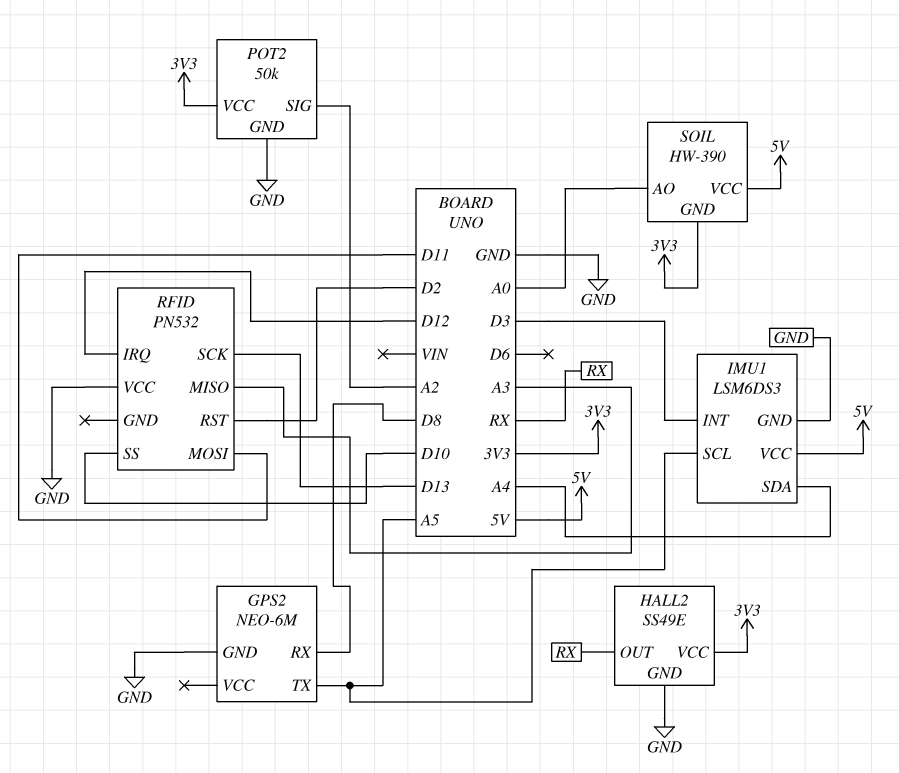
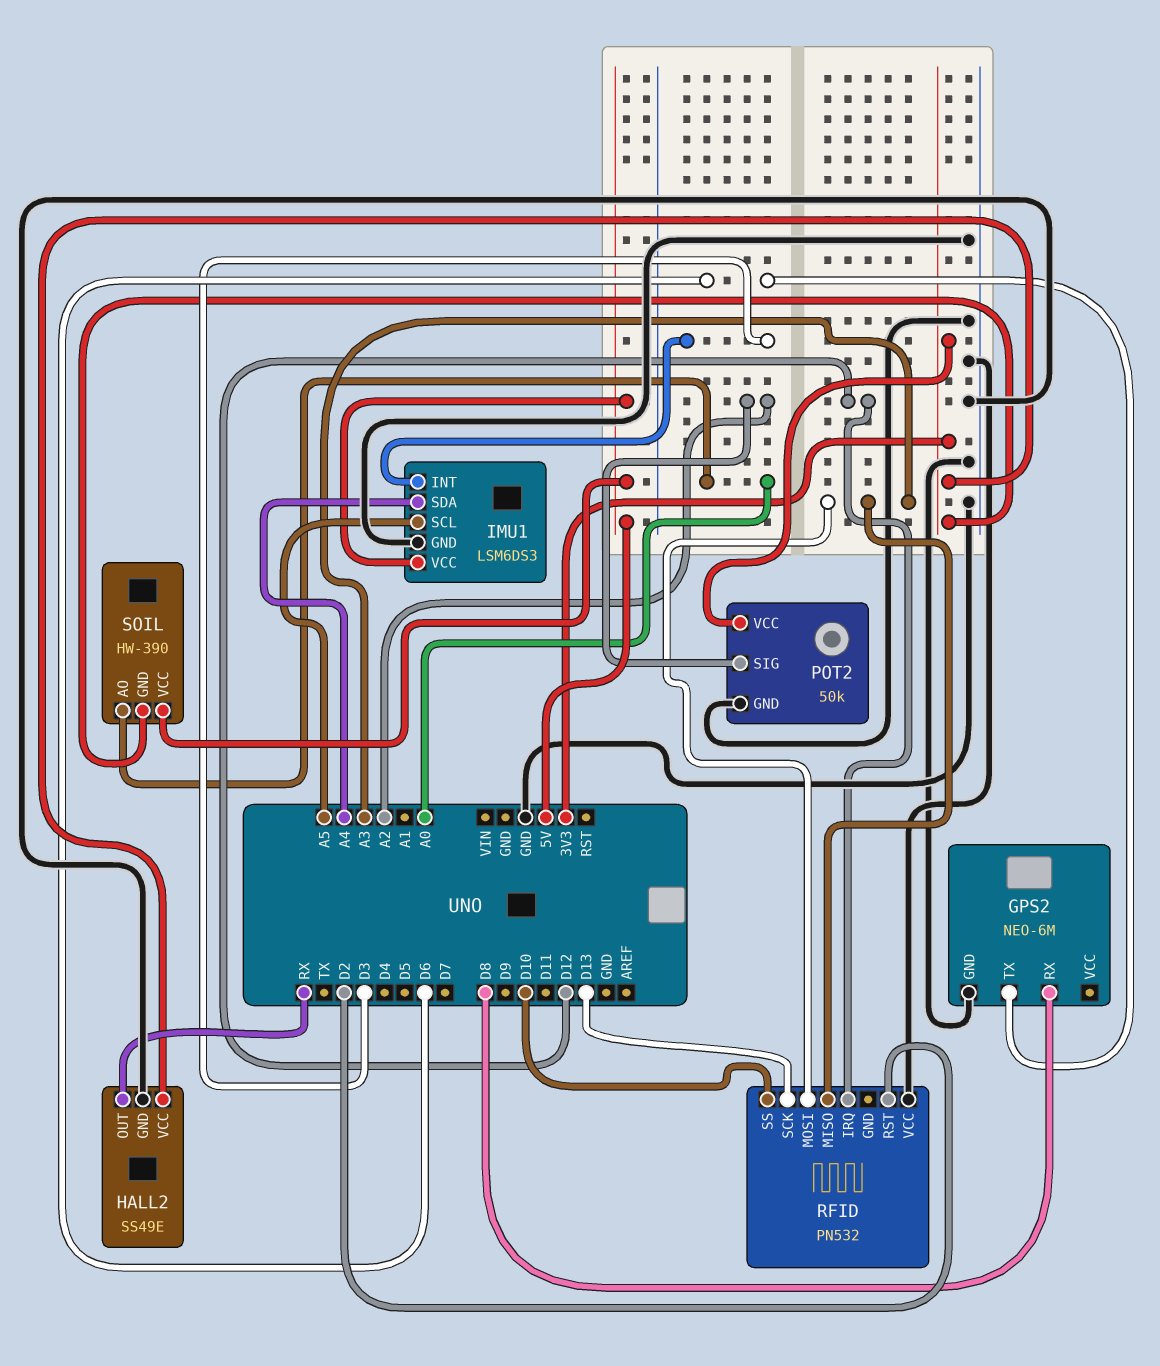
GPS2 pin TX: A5 -> D6
RFID pin MOSI: D11 -> A3

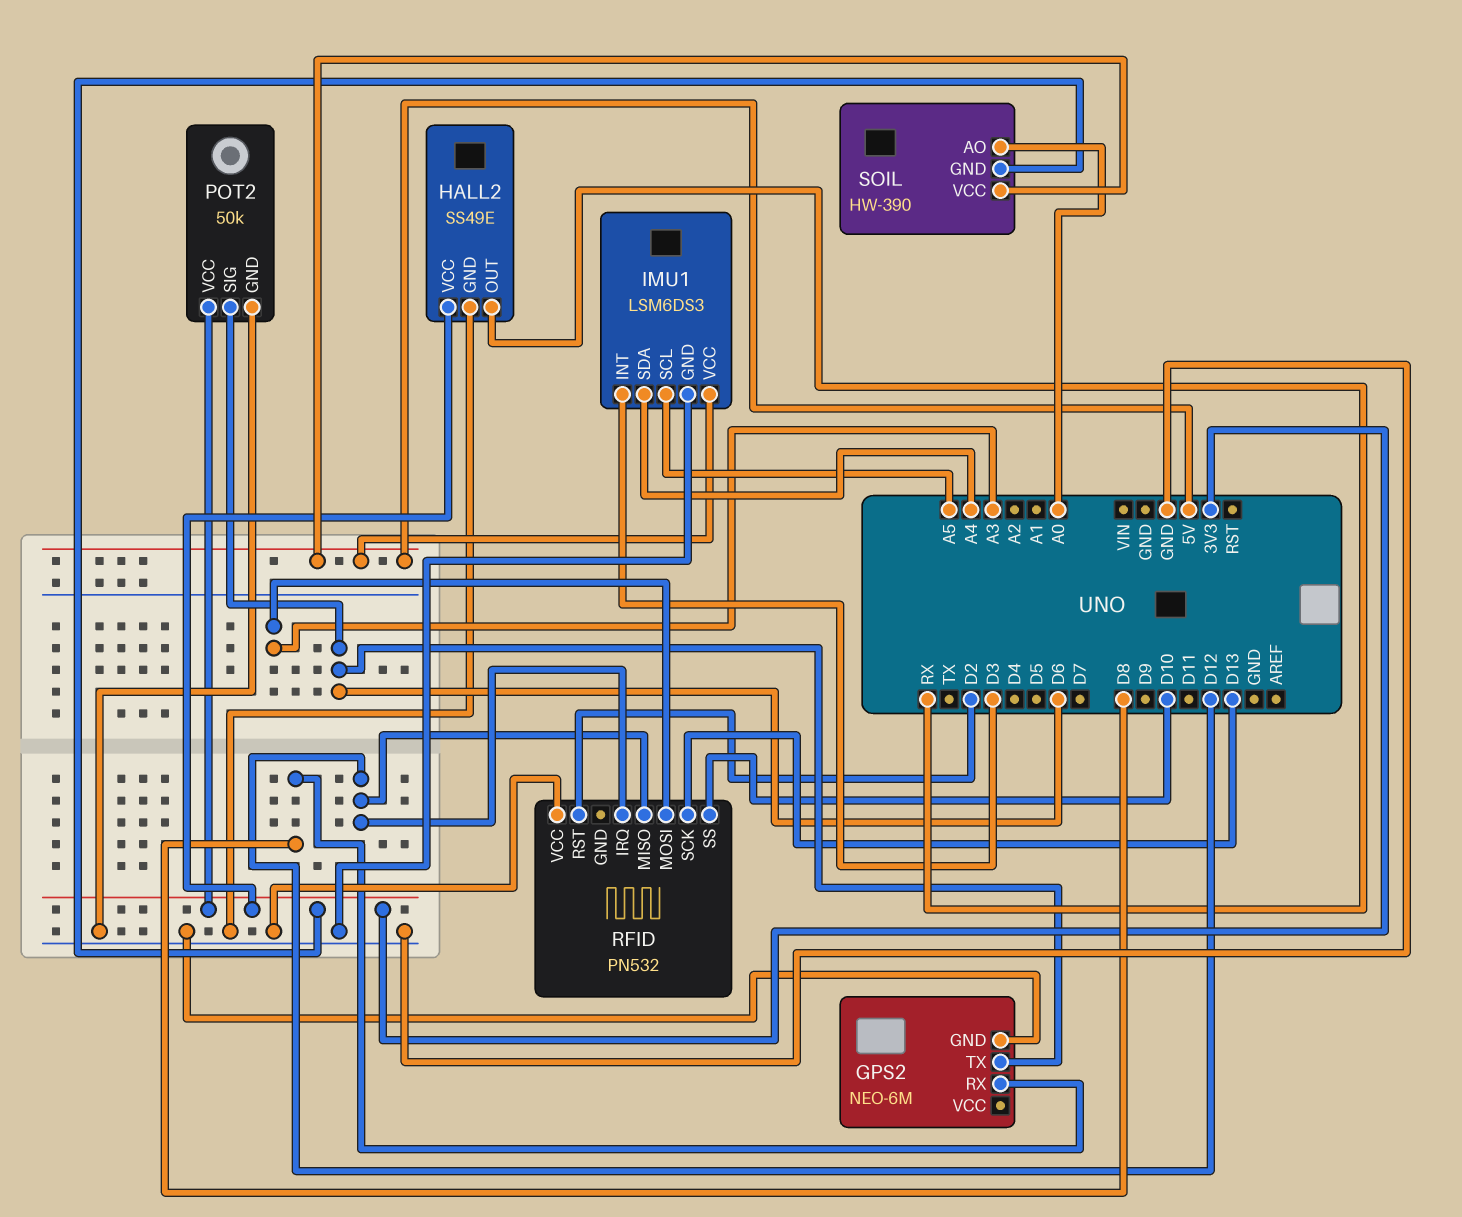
POT2 pin SIG: A2 -> D6
RFID pin MISO: A3 -> D12

